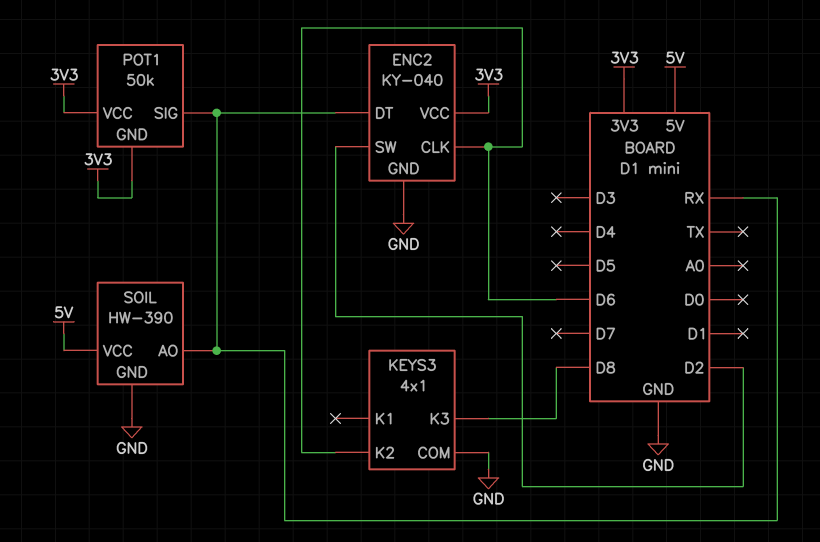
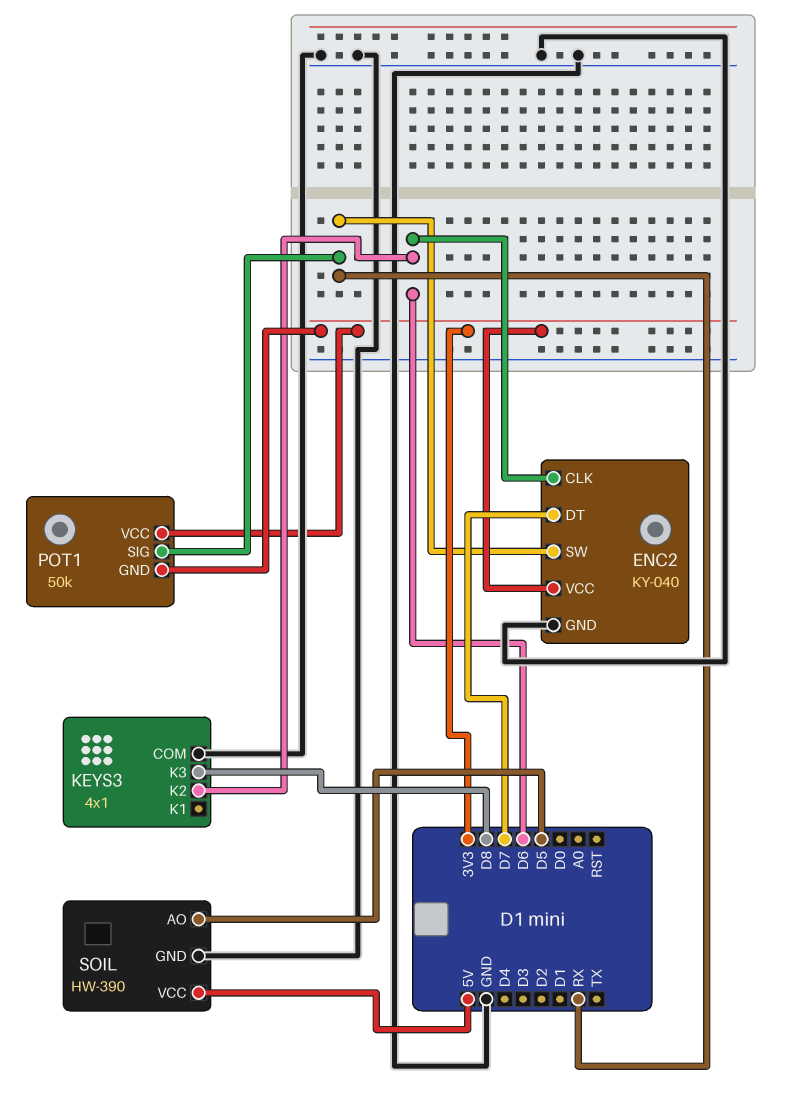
ENC2 pin DT: RX -> D7
ENC2 pin SW: D2 -> RX
SOIL pin AO: RX -> D5

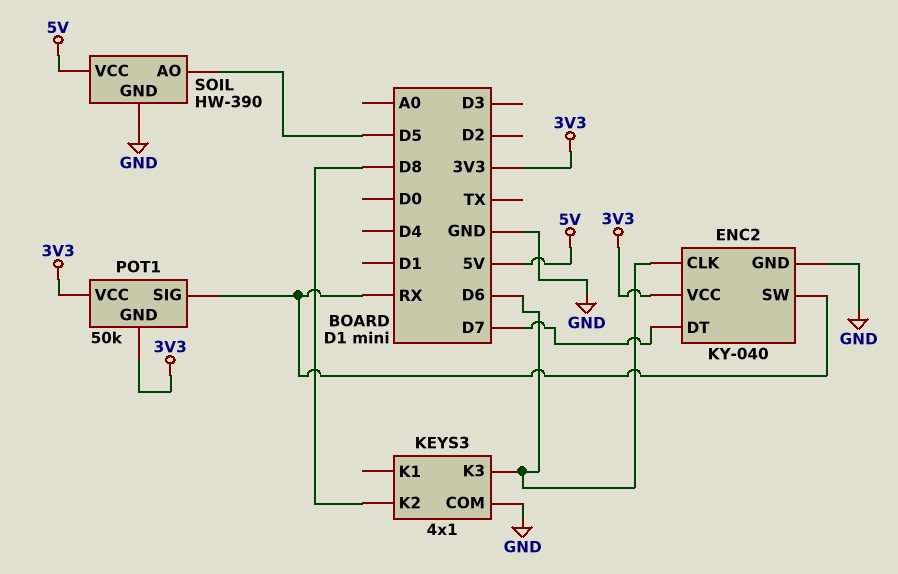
KEYS3 pin K2: D6 -> D8
KEYS3 pin K3: D8 -> D6

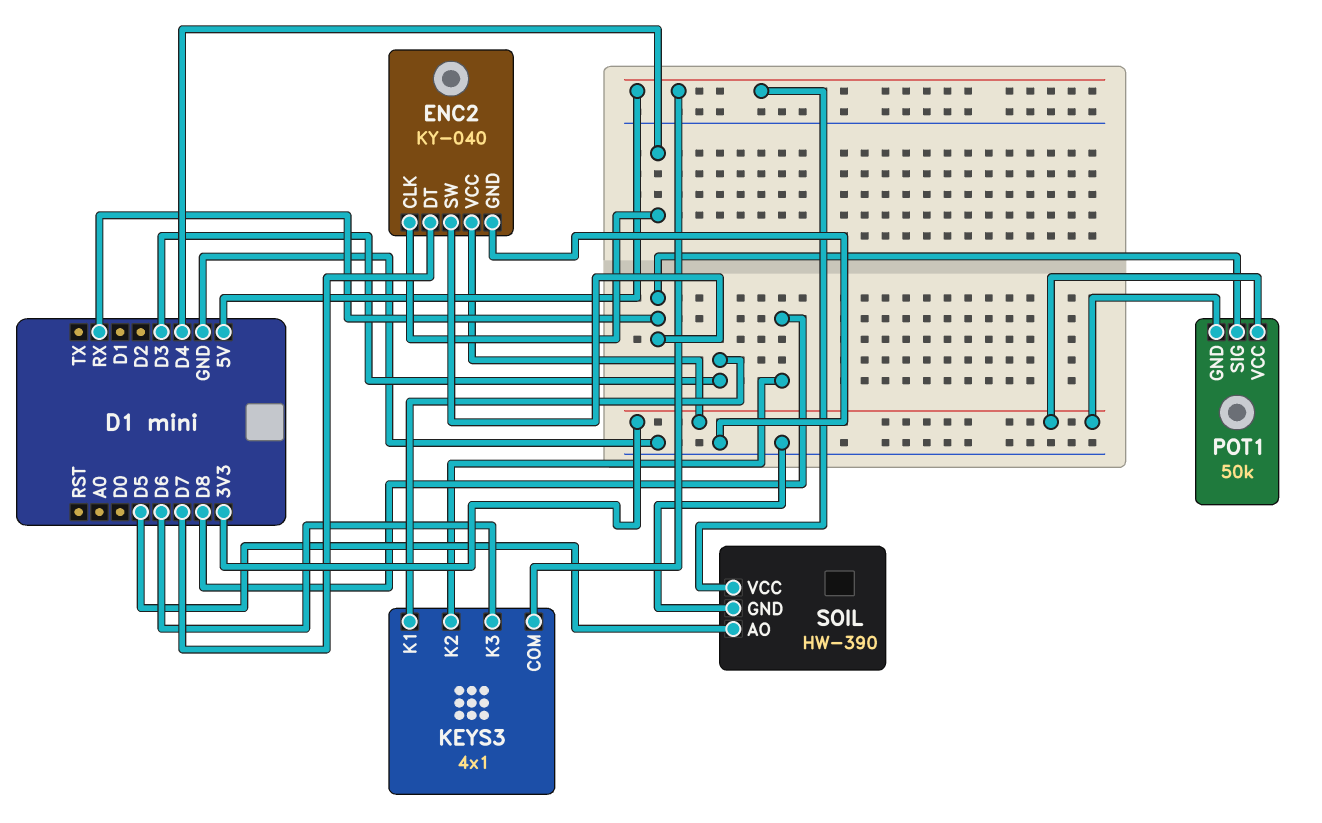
ENC2 pin CLK: D6 -> D4
KEYS3 pin COM: GND -> 5V
KEYS3 pin K1: none -> D3

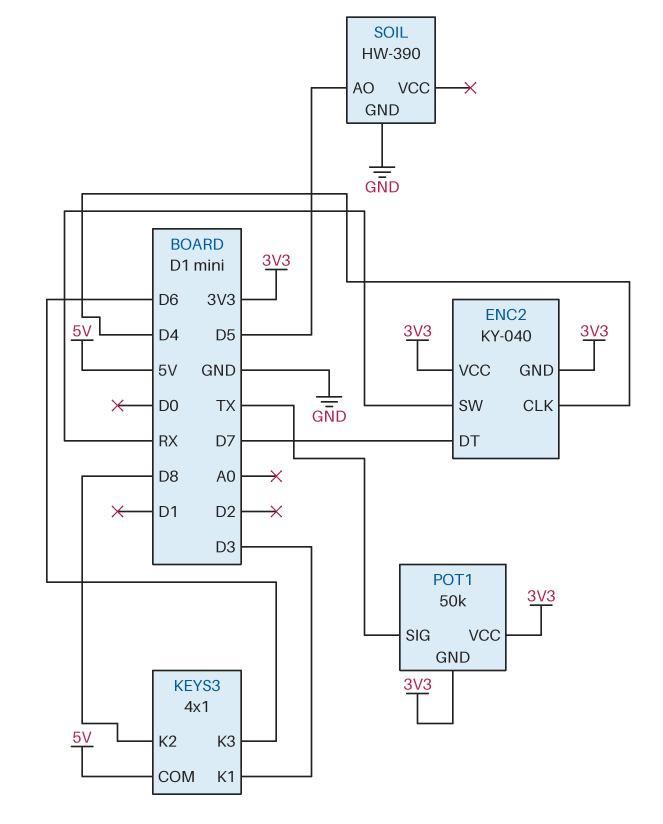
ENC2 pin GND: GND -> 3V3
POT1 pin SIG: RX -> TX
SOIL pin VCC: 5V -> none

